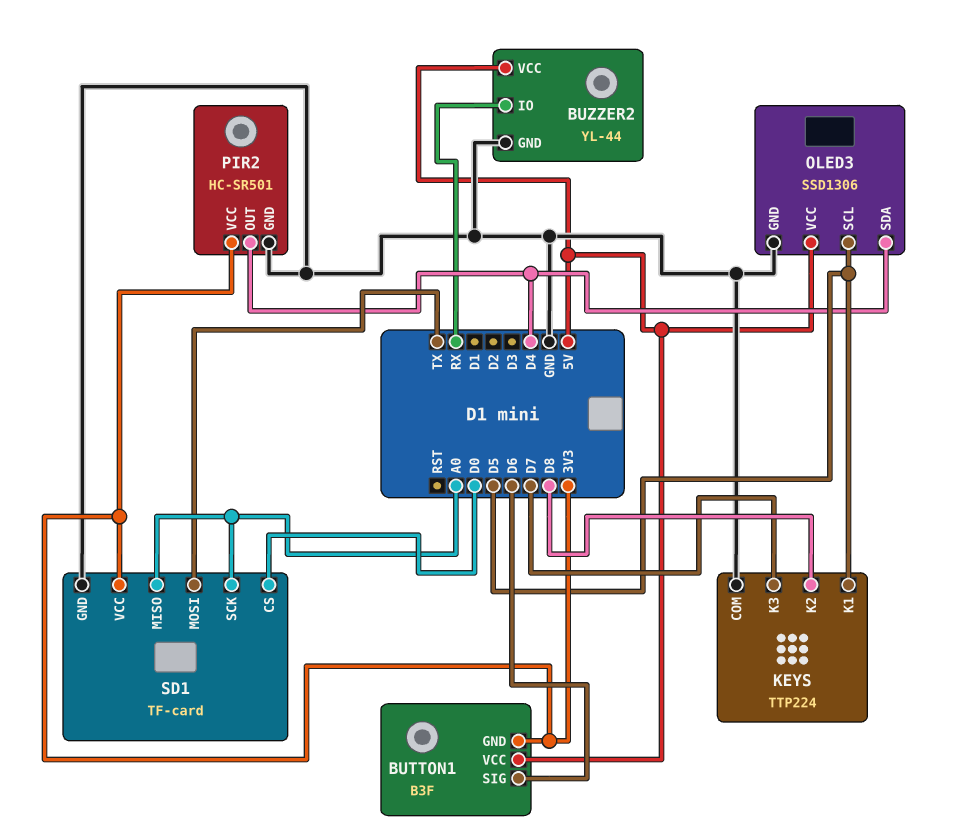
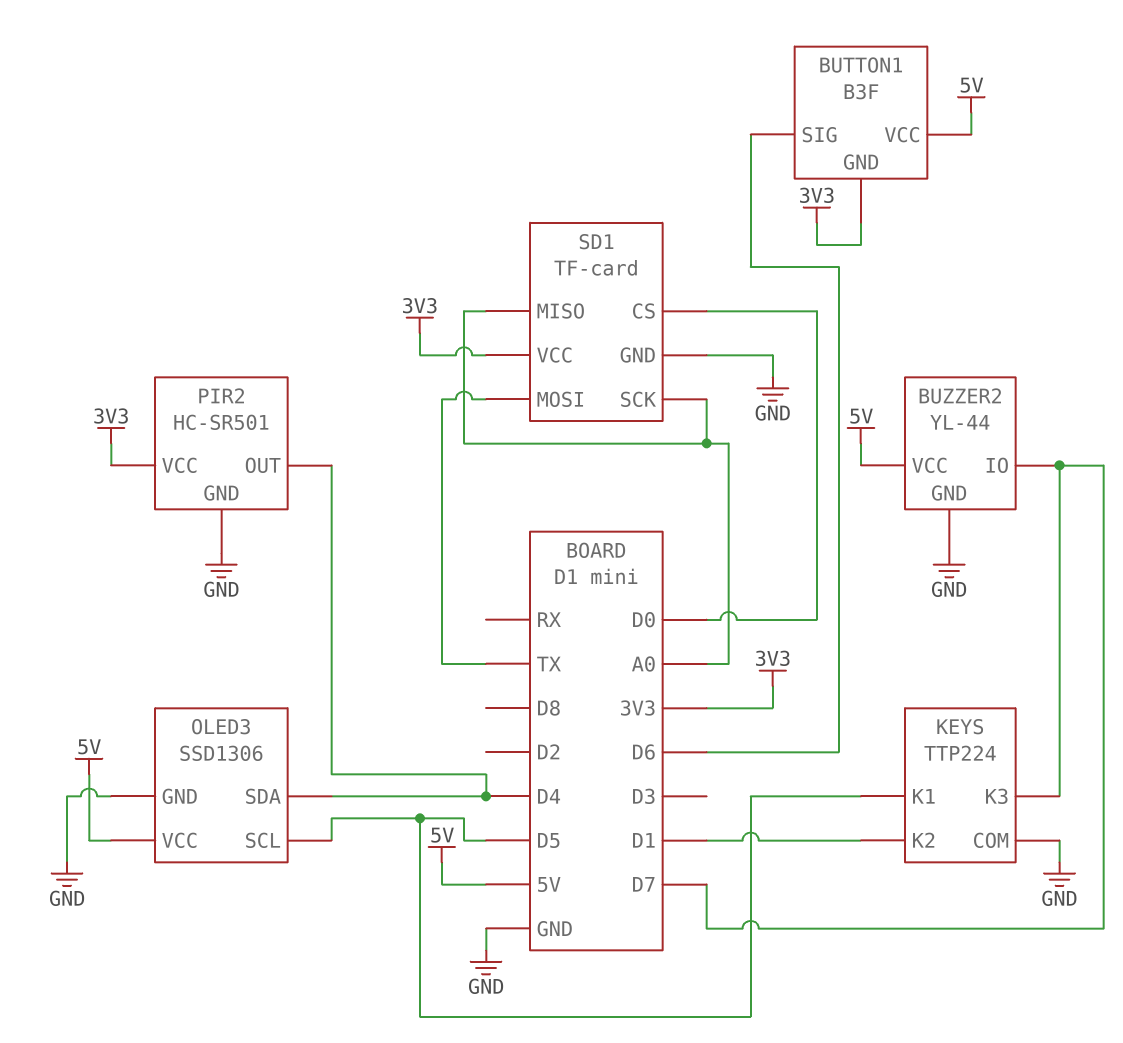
BUZZER2 pin IO: RX -> D7
KEYS pin K2: D8 -> D1

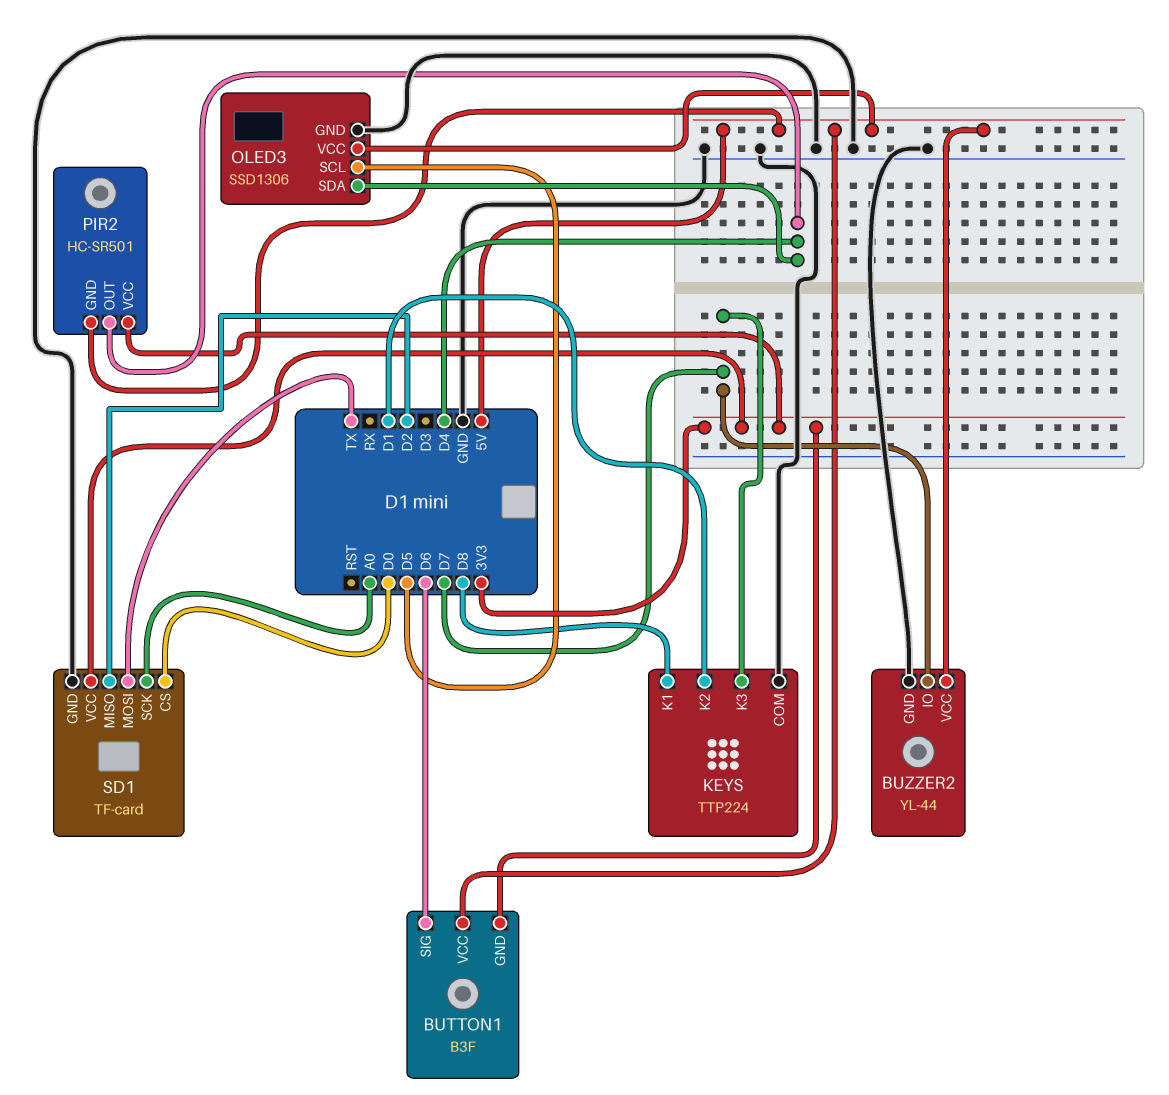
KEYS pin K1: D5 -> D8
PIR2 pin GND: GND -> 5V
SD1 pin MISO: A0 -> D2

